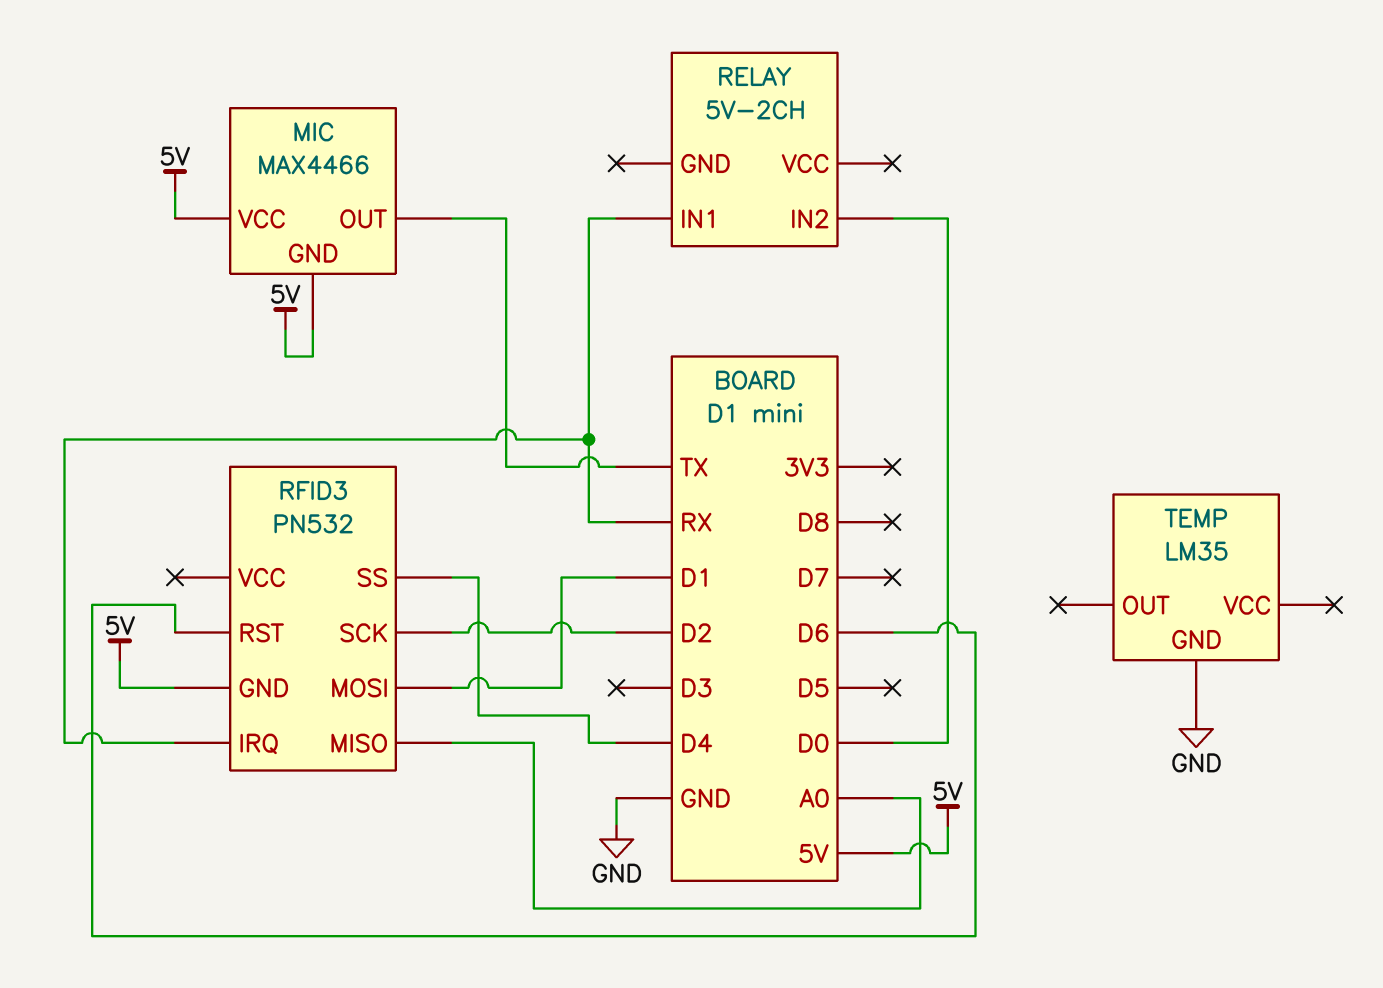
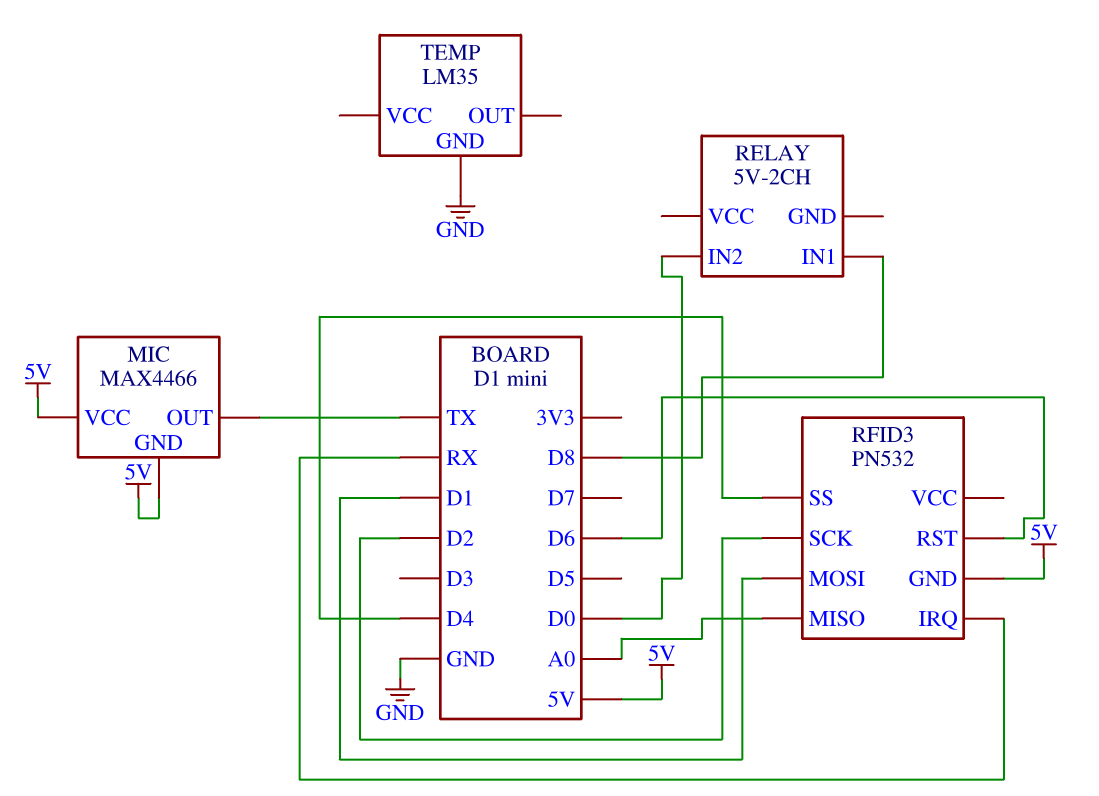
RELAY pin IN1: RX -> D8

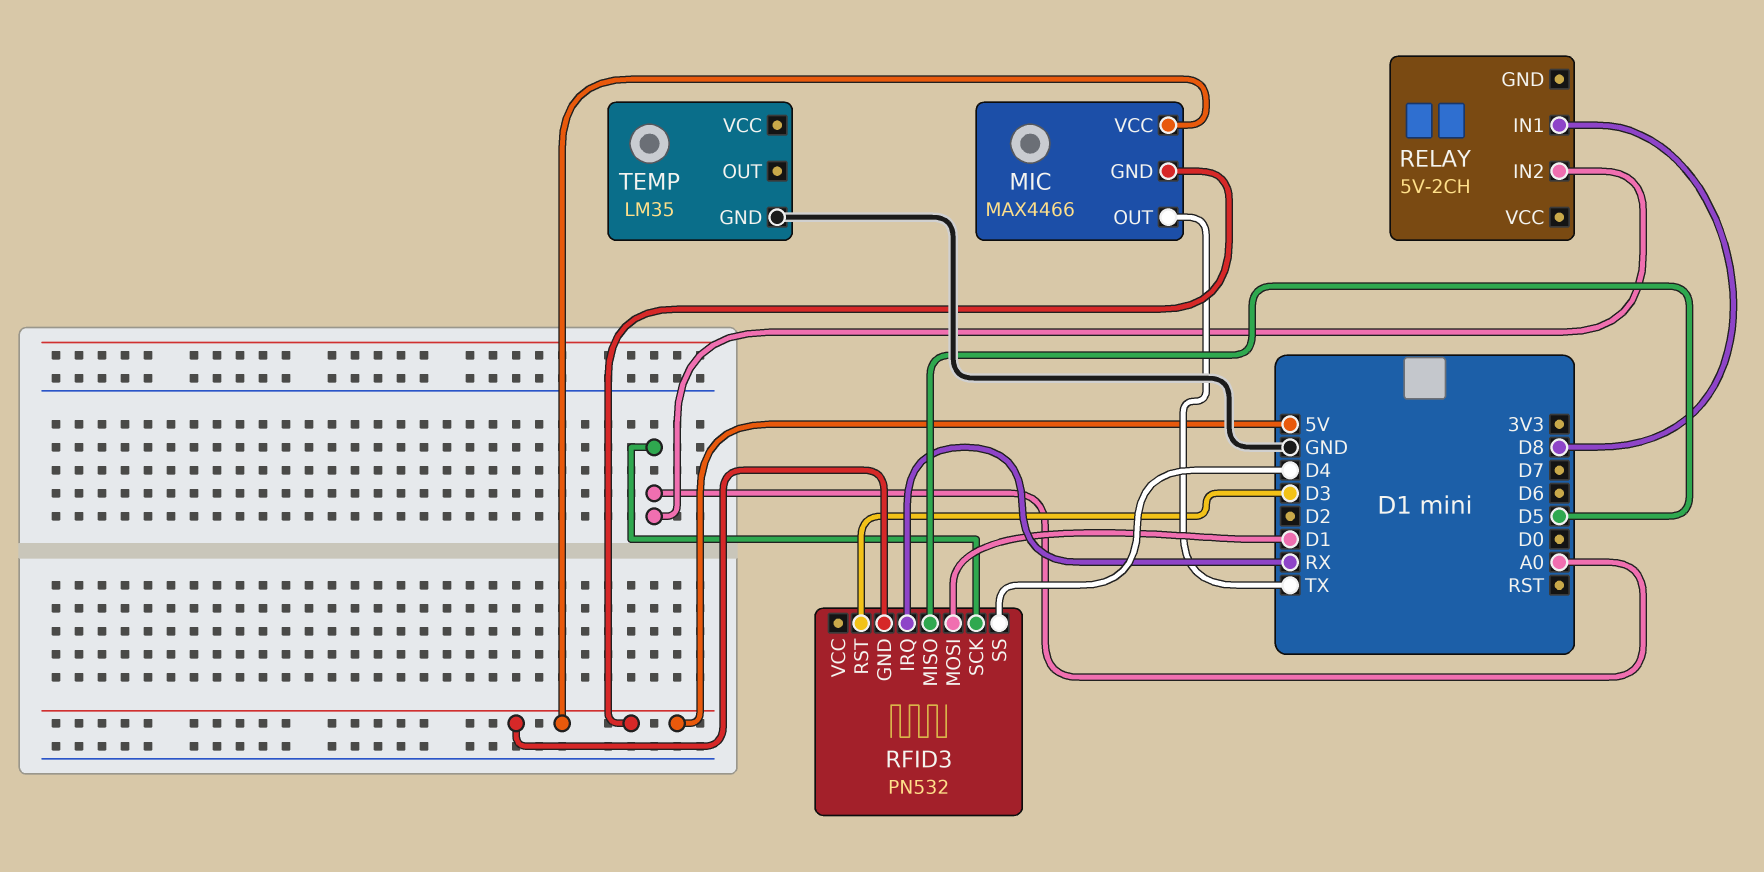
RELAY pin IN2: D0 -> A0
RFID3 pin MISO: A0 -> D5
RFID3 pin RST: D6 -> D3
RFID3 pin SCK: D2 -> A0

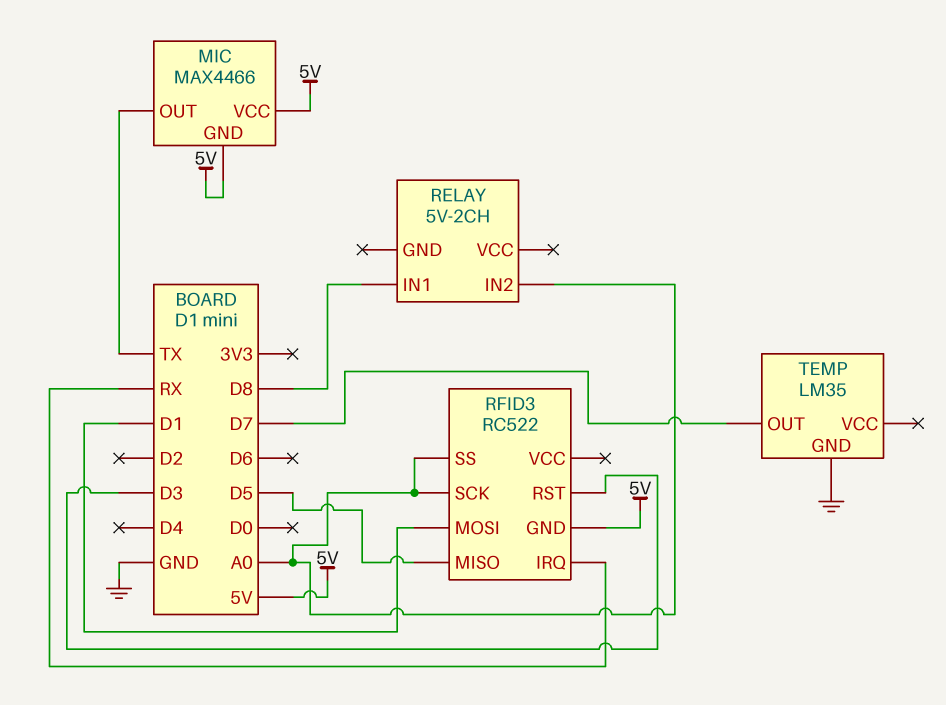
RFID3: PN532 -> RC522
RFID3 pin SS: D4 -> A0
TEMP pin OUT: none -> D7

